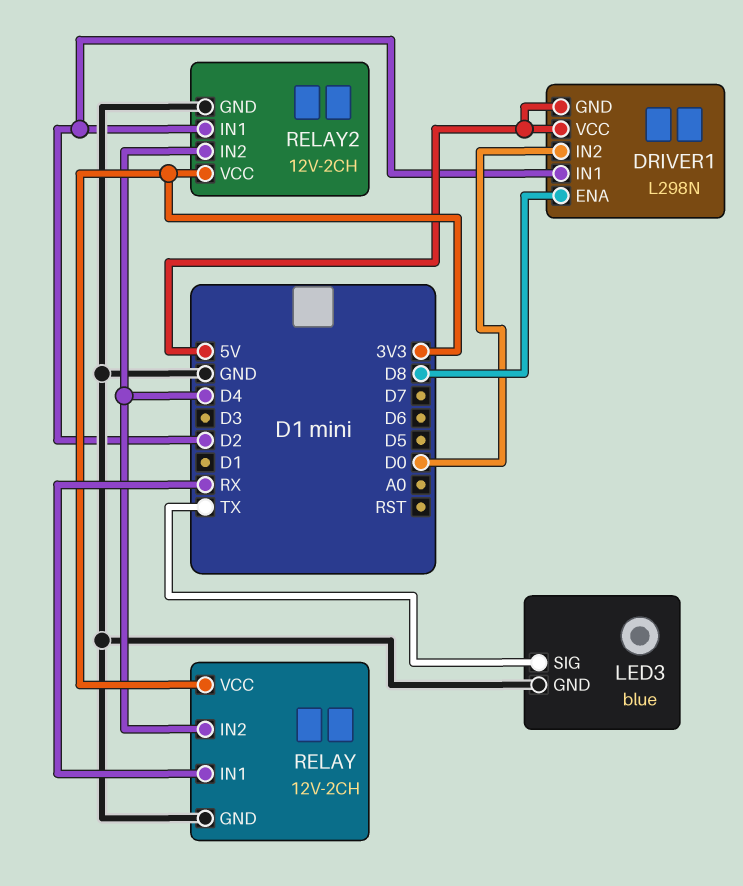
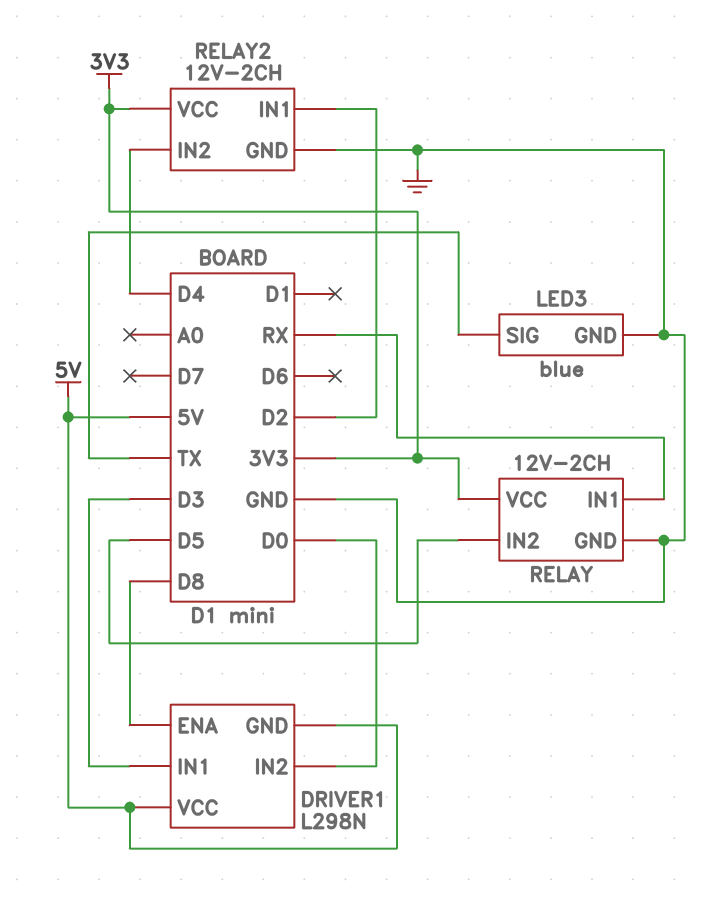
DRIVER1 pin IN1: D2 -> D3
RELAY pin IN2: D4 -> D5

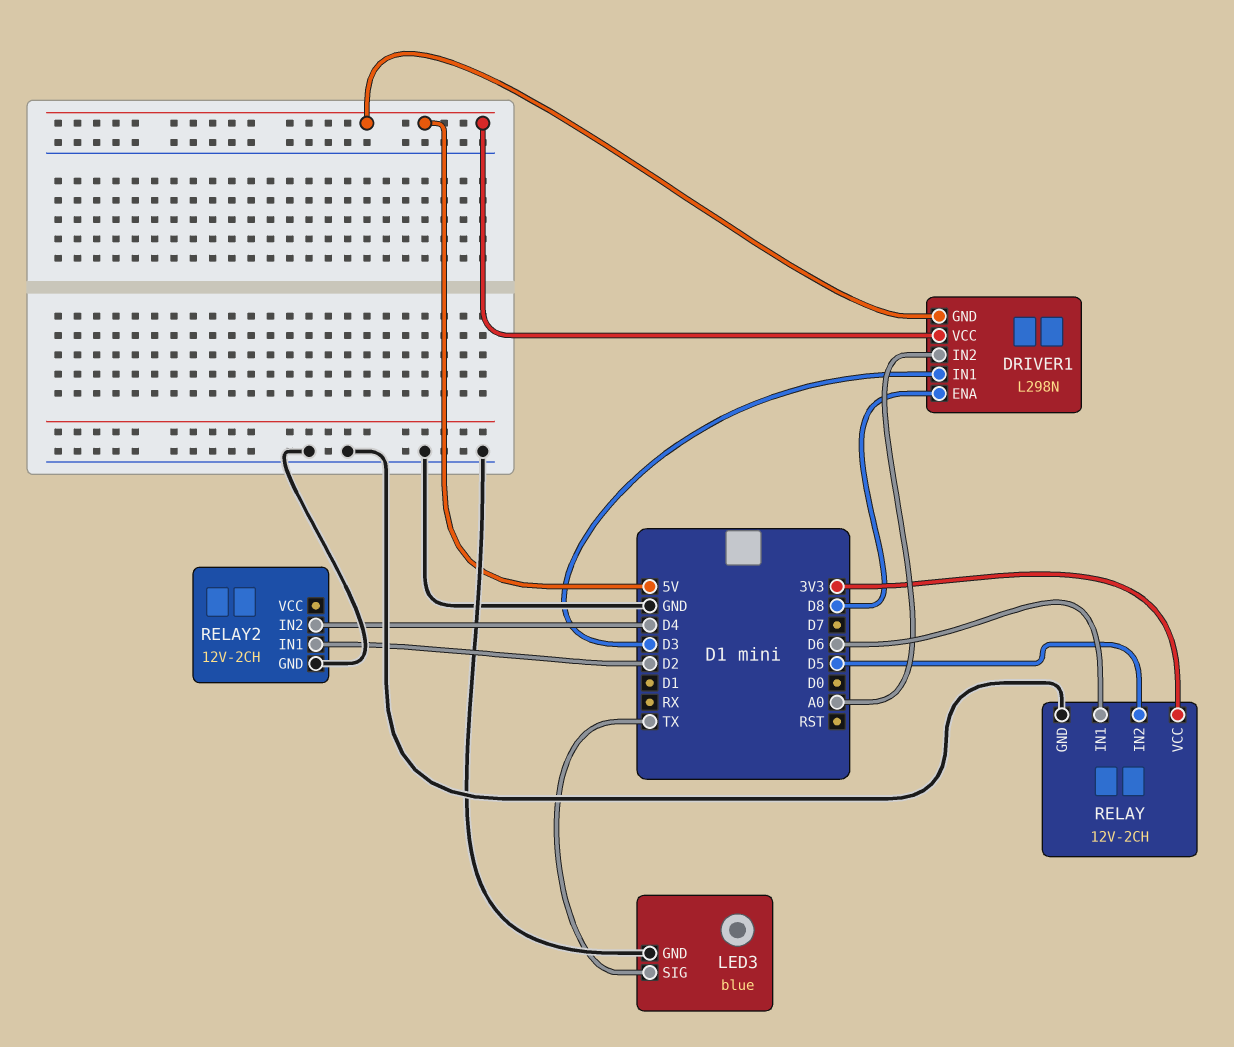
DRIVER1 pin IN2: D0 -> A0
RELAY pin IN1: RX -> D6
RELAY2 pin VCC: 3V3 -> none

